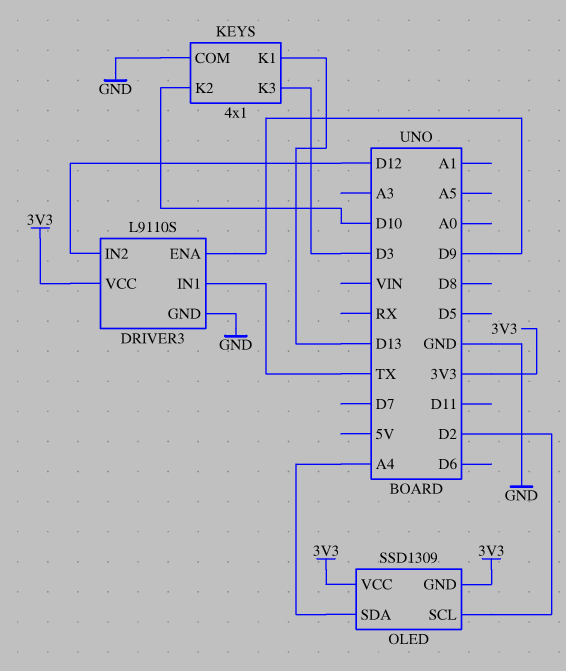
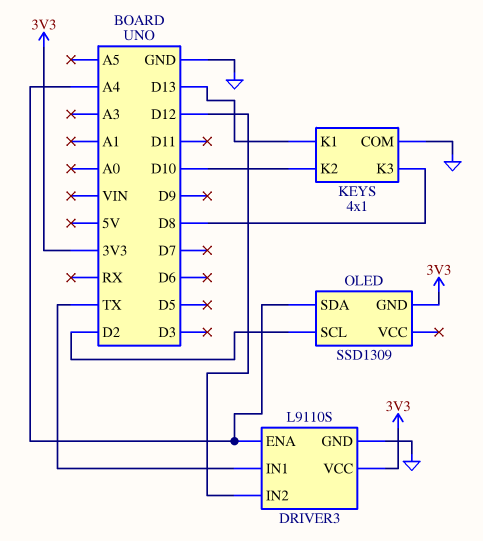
DRIVER3 pin ENA: D9 -> A4
KEYS pin K3: D3 -> D8
OLED pin VCC: 3V3 -> none

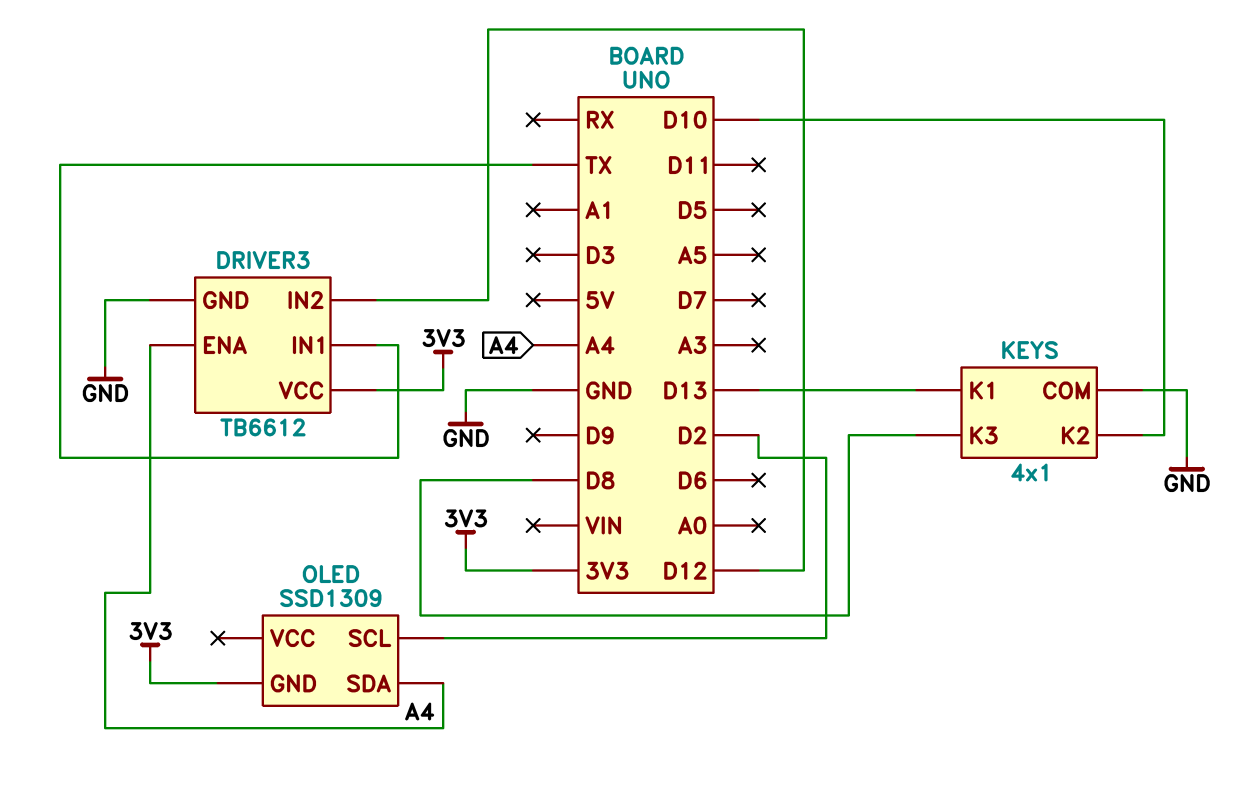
DRIVER3: L9110S -> TB6612

